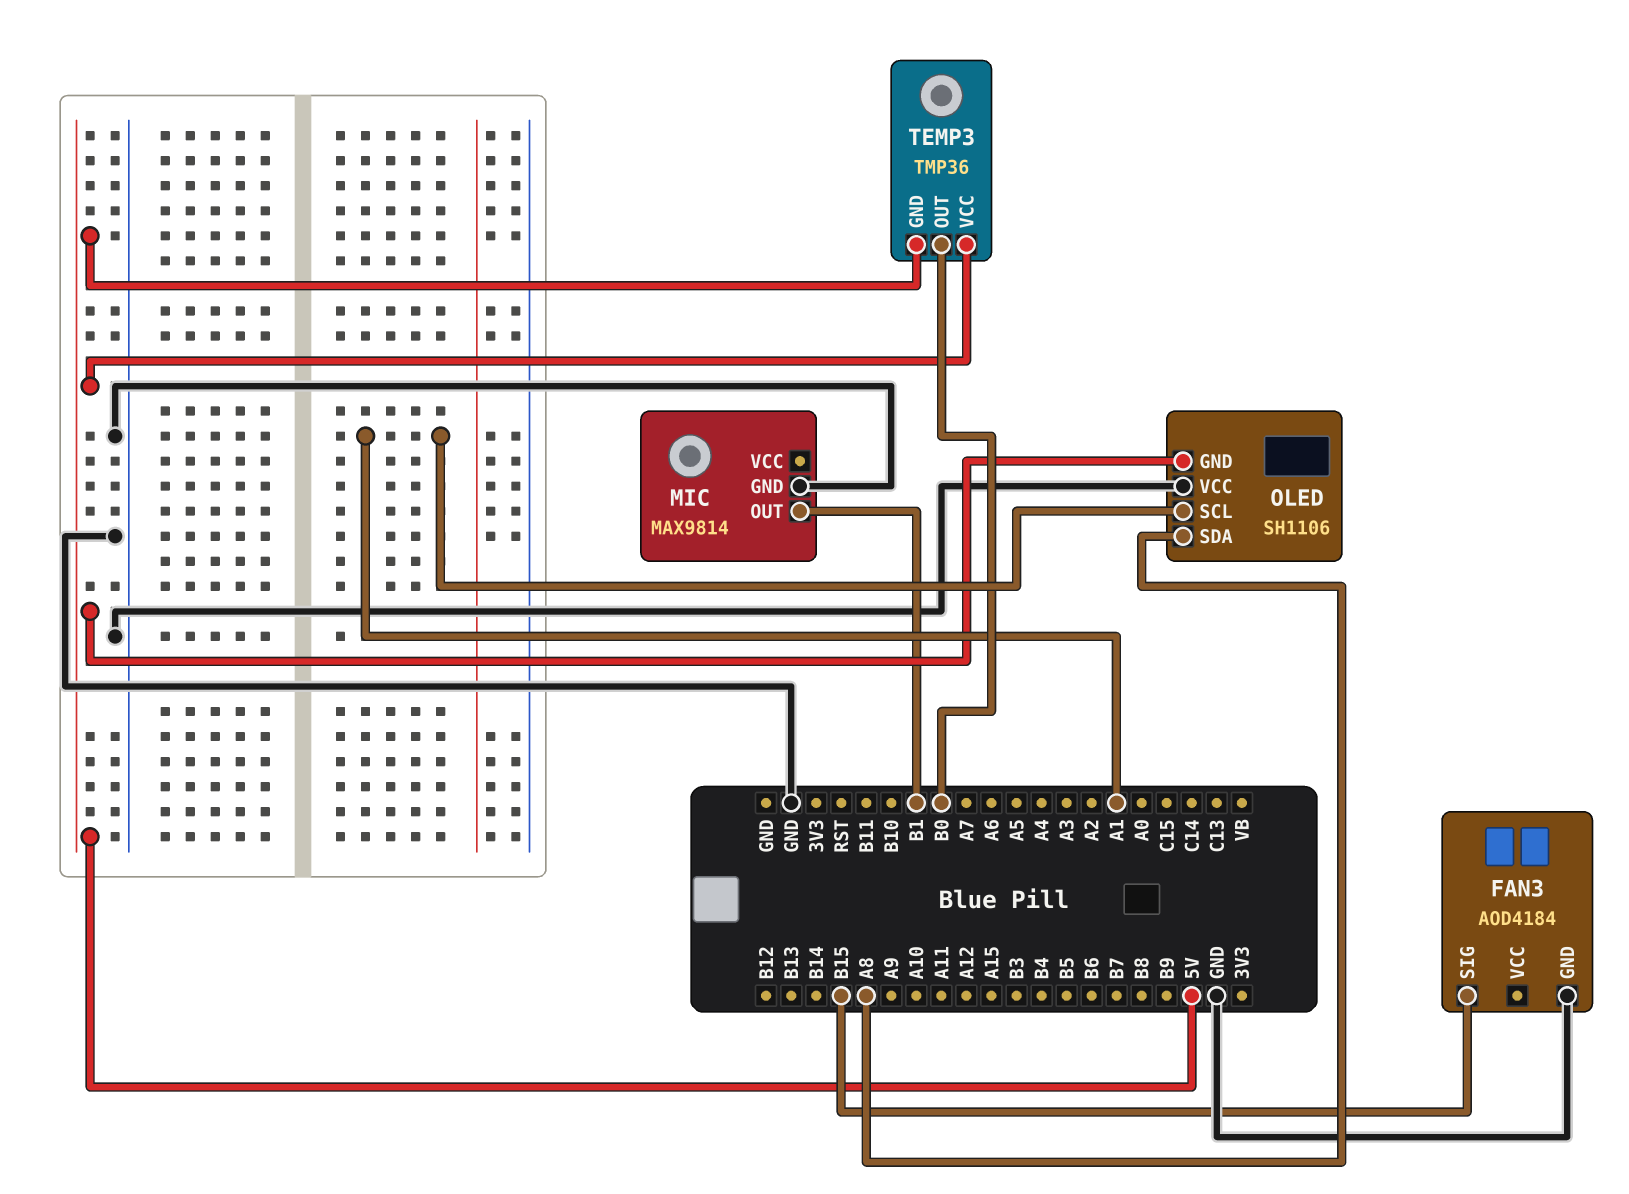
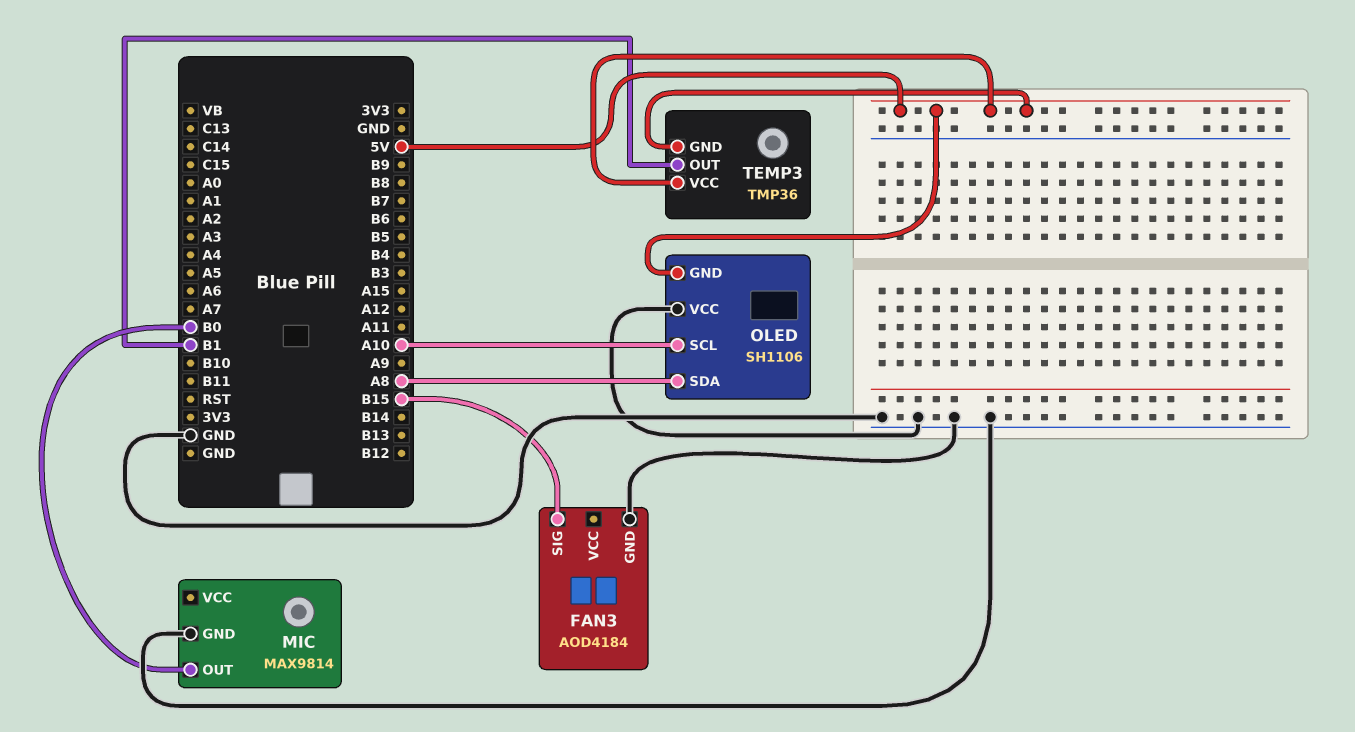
MIC pin OUT: B1 -> B0
OLED pin SCL: A1 -> A10
TEMP3 pin OUT: B0 -> B1

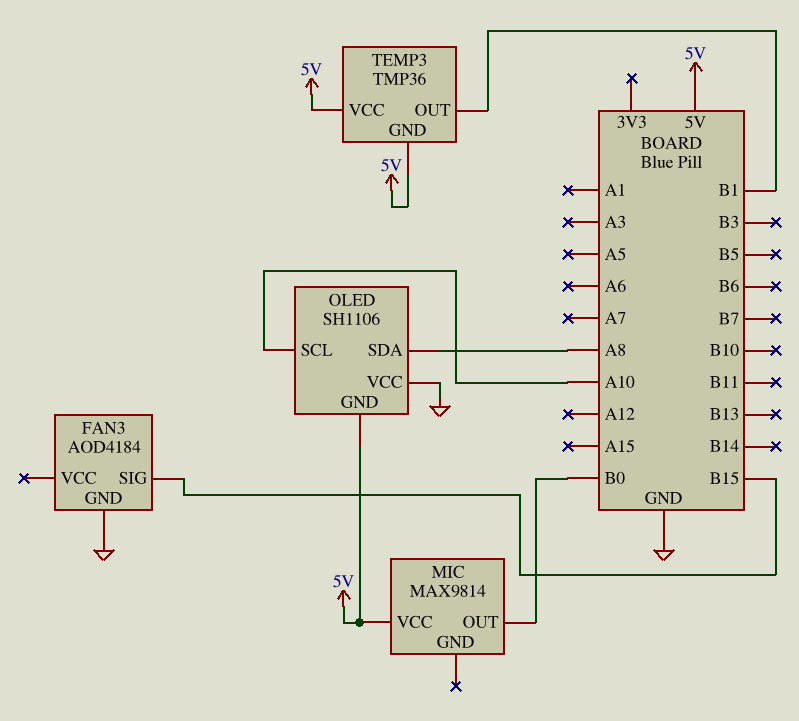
MIC pin GND: GND -> none
MIC pin VCC: none -> 5V

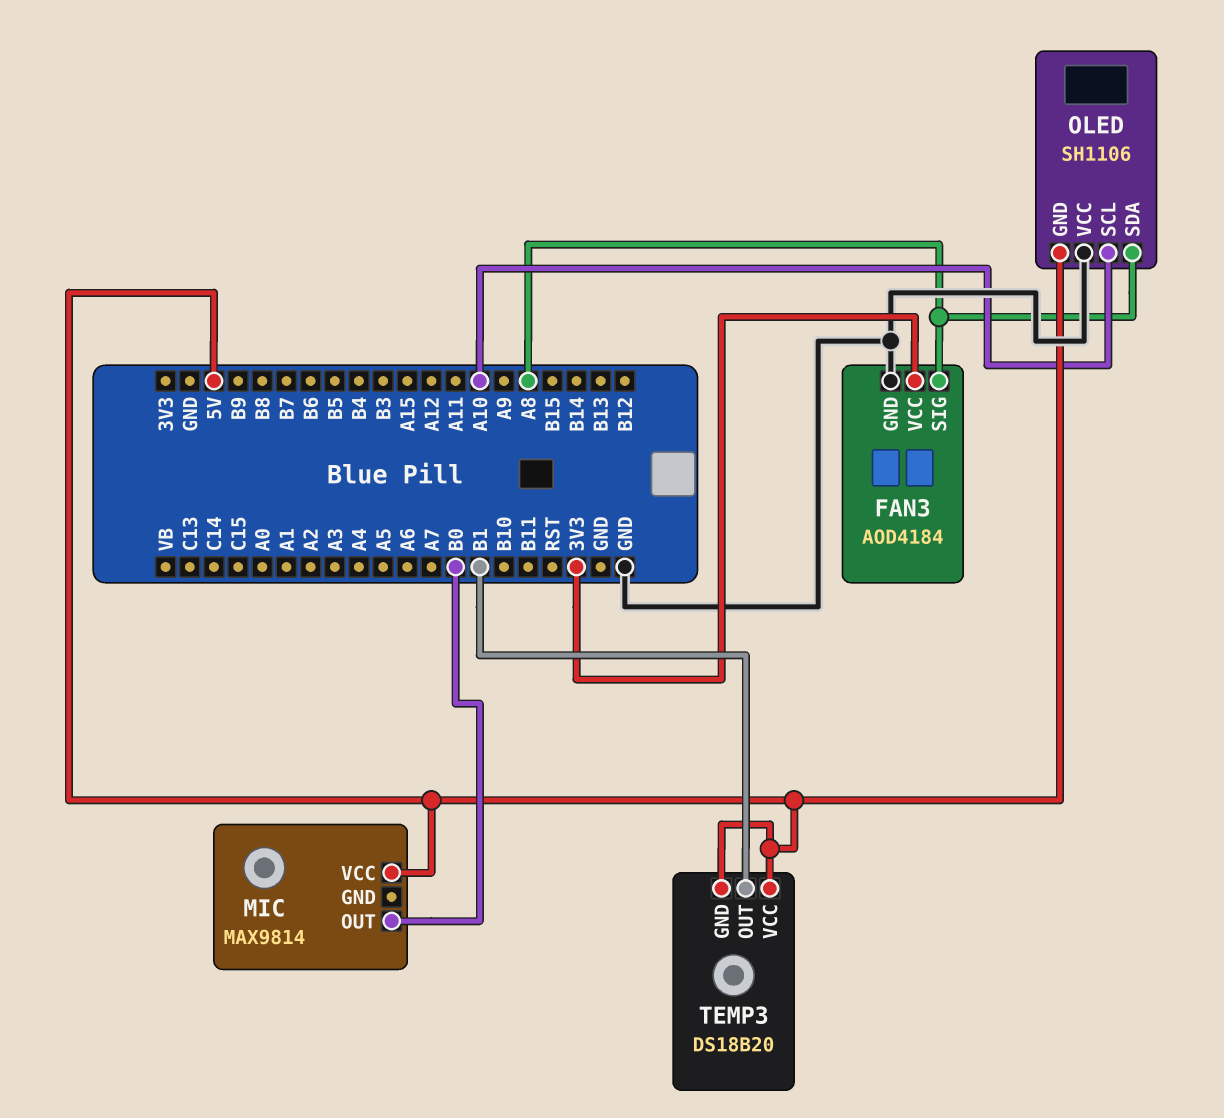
FAN3 pin SIG: B15 -> A8
FAN3 pin VCC: none -> 3V3
TEMP3: TMP36 -> DS18B20

